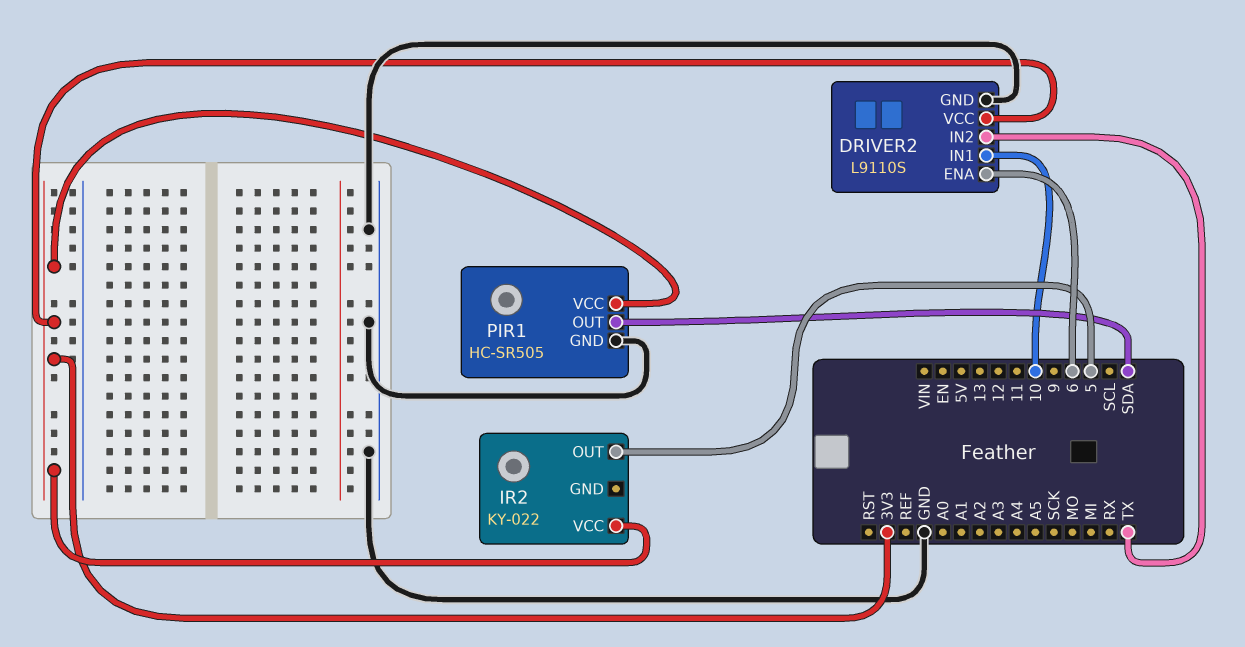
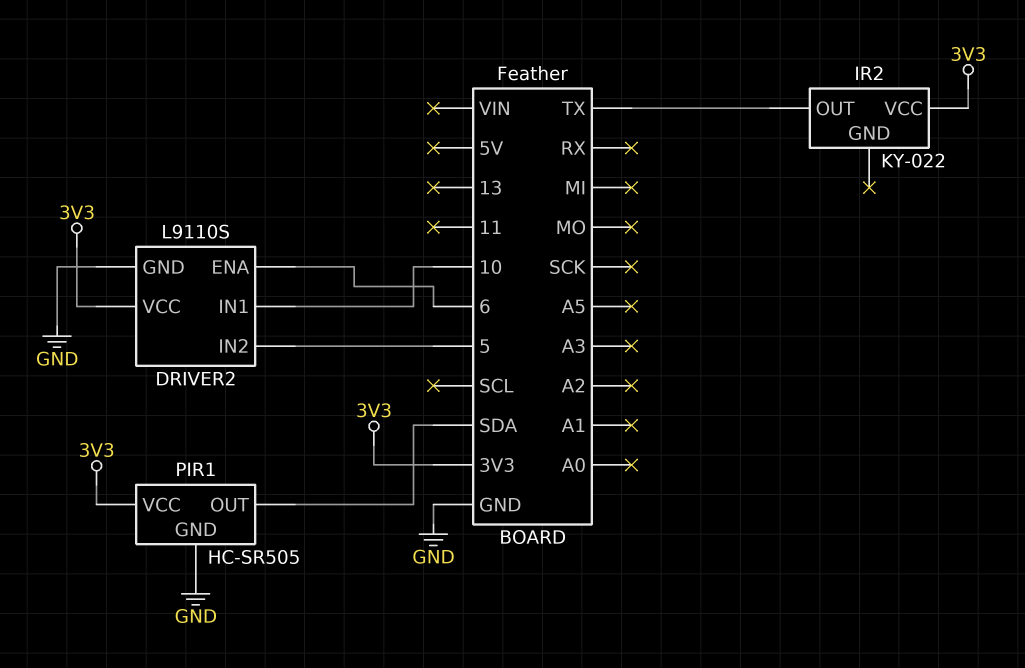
DRIVER2 pin IN2: TX -> 5
IR2 pin OUT: 5 -> TX

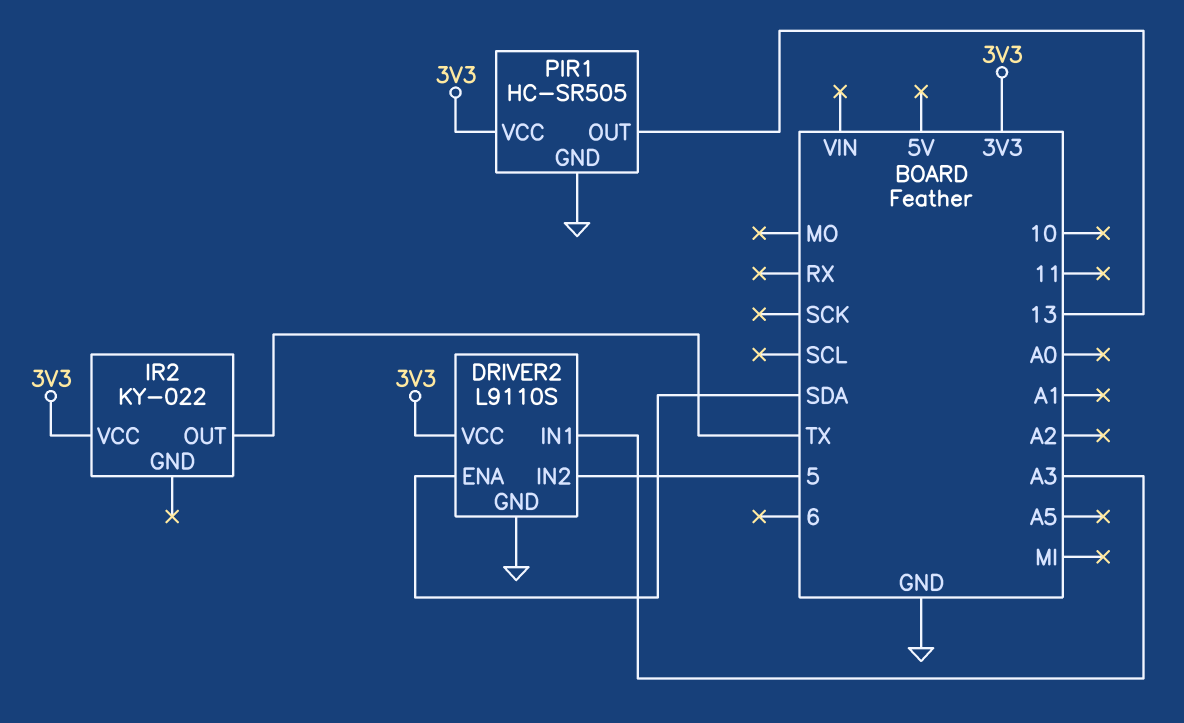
DRIVER2 pin ENA: 6 -> SDA
DRIVER2 pin IN1: 10 -> A3
PIR1 pin OUT: SDA -> 13

